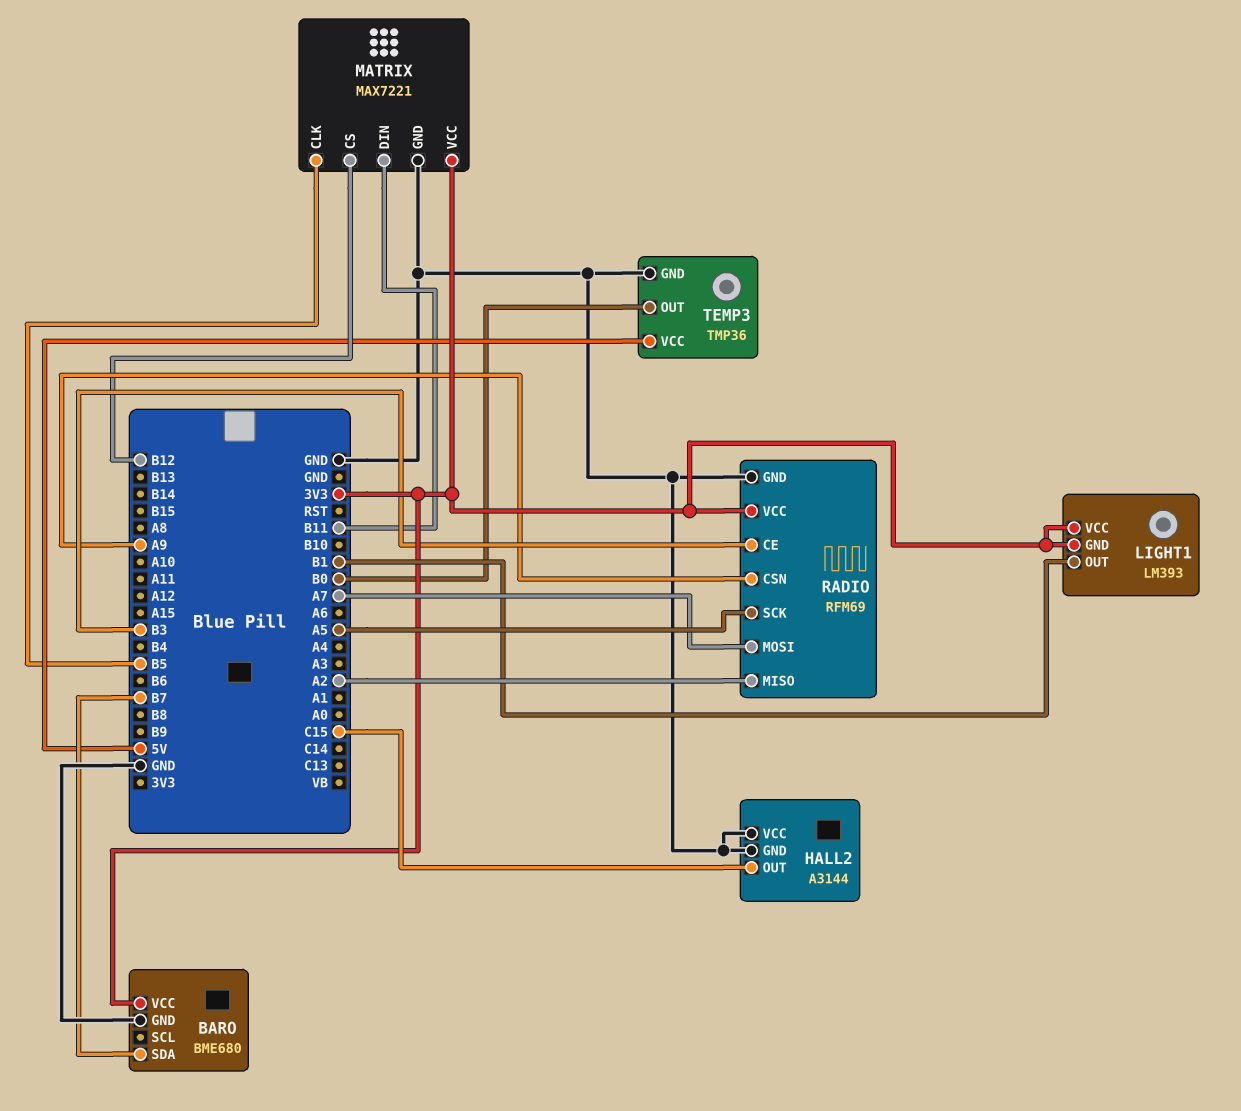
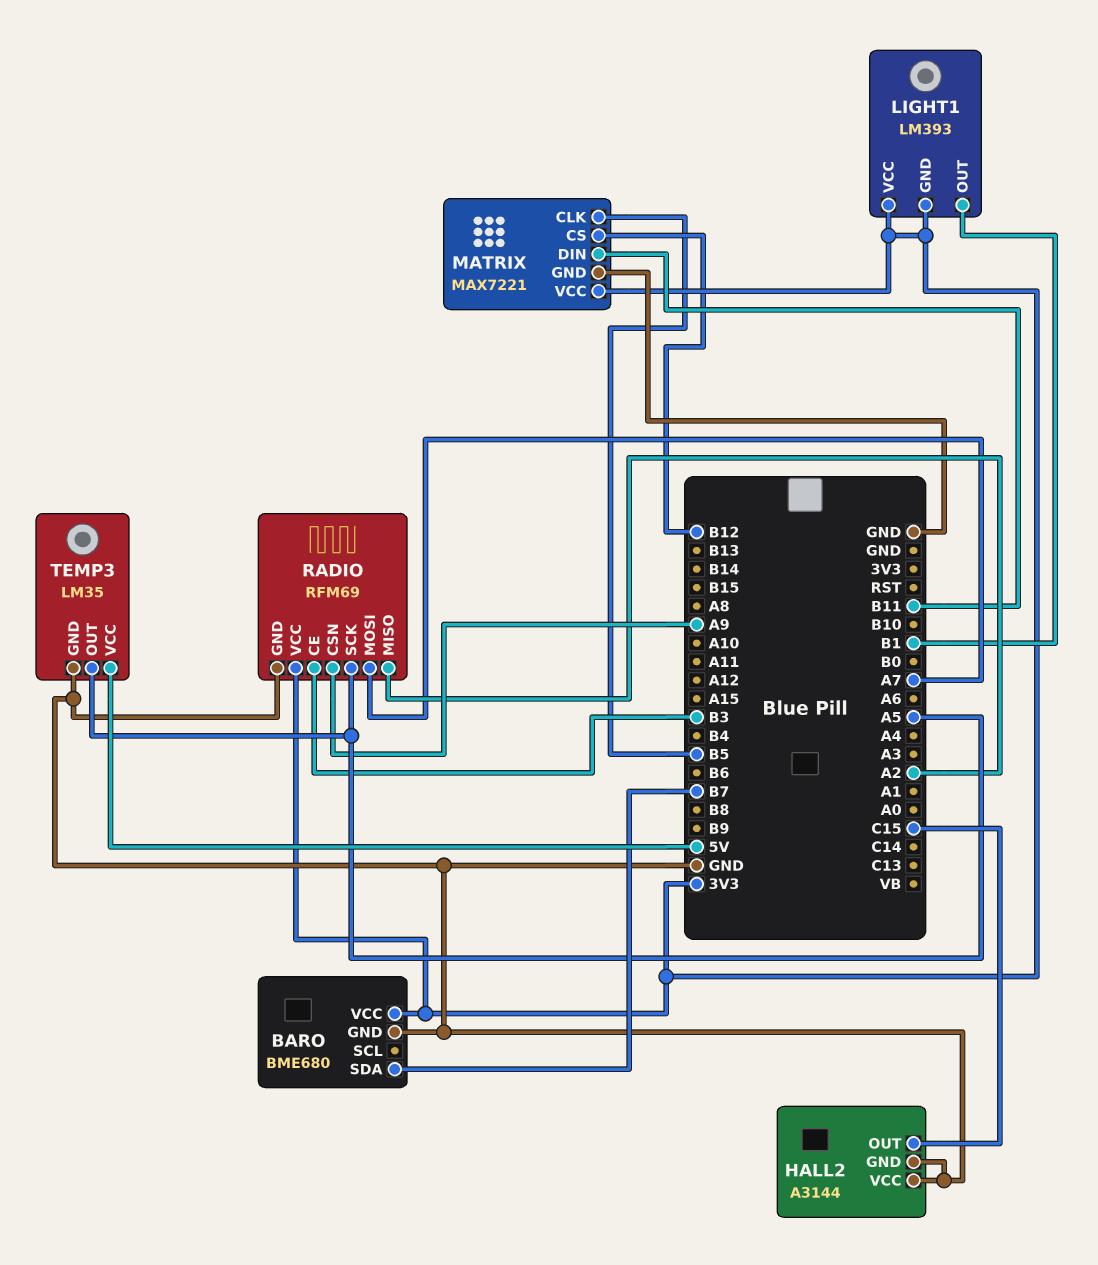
TEMP3: TMP36 -> LM35
TEMP3 pin OUT: B0 -> A5

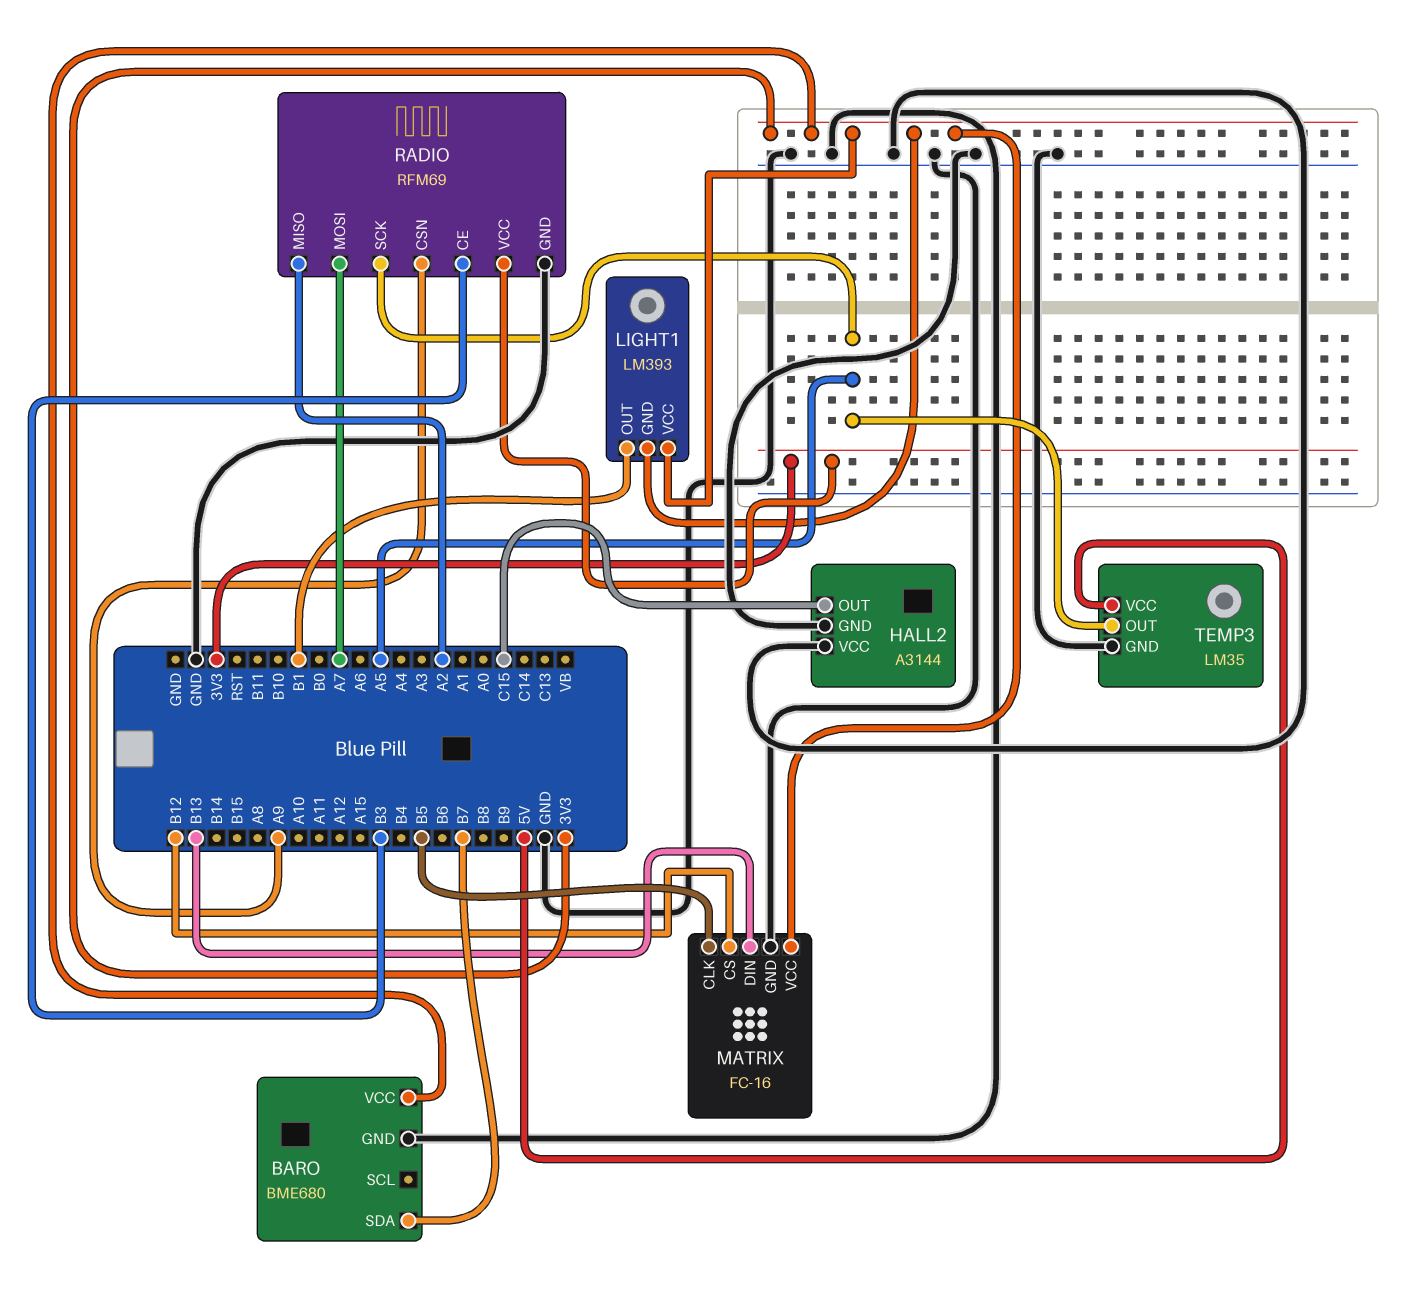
MATRIX: MAX7221 -> FC-16
MATRIX pin DIN: B11 -> B13

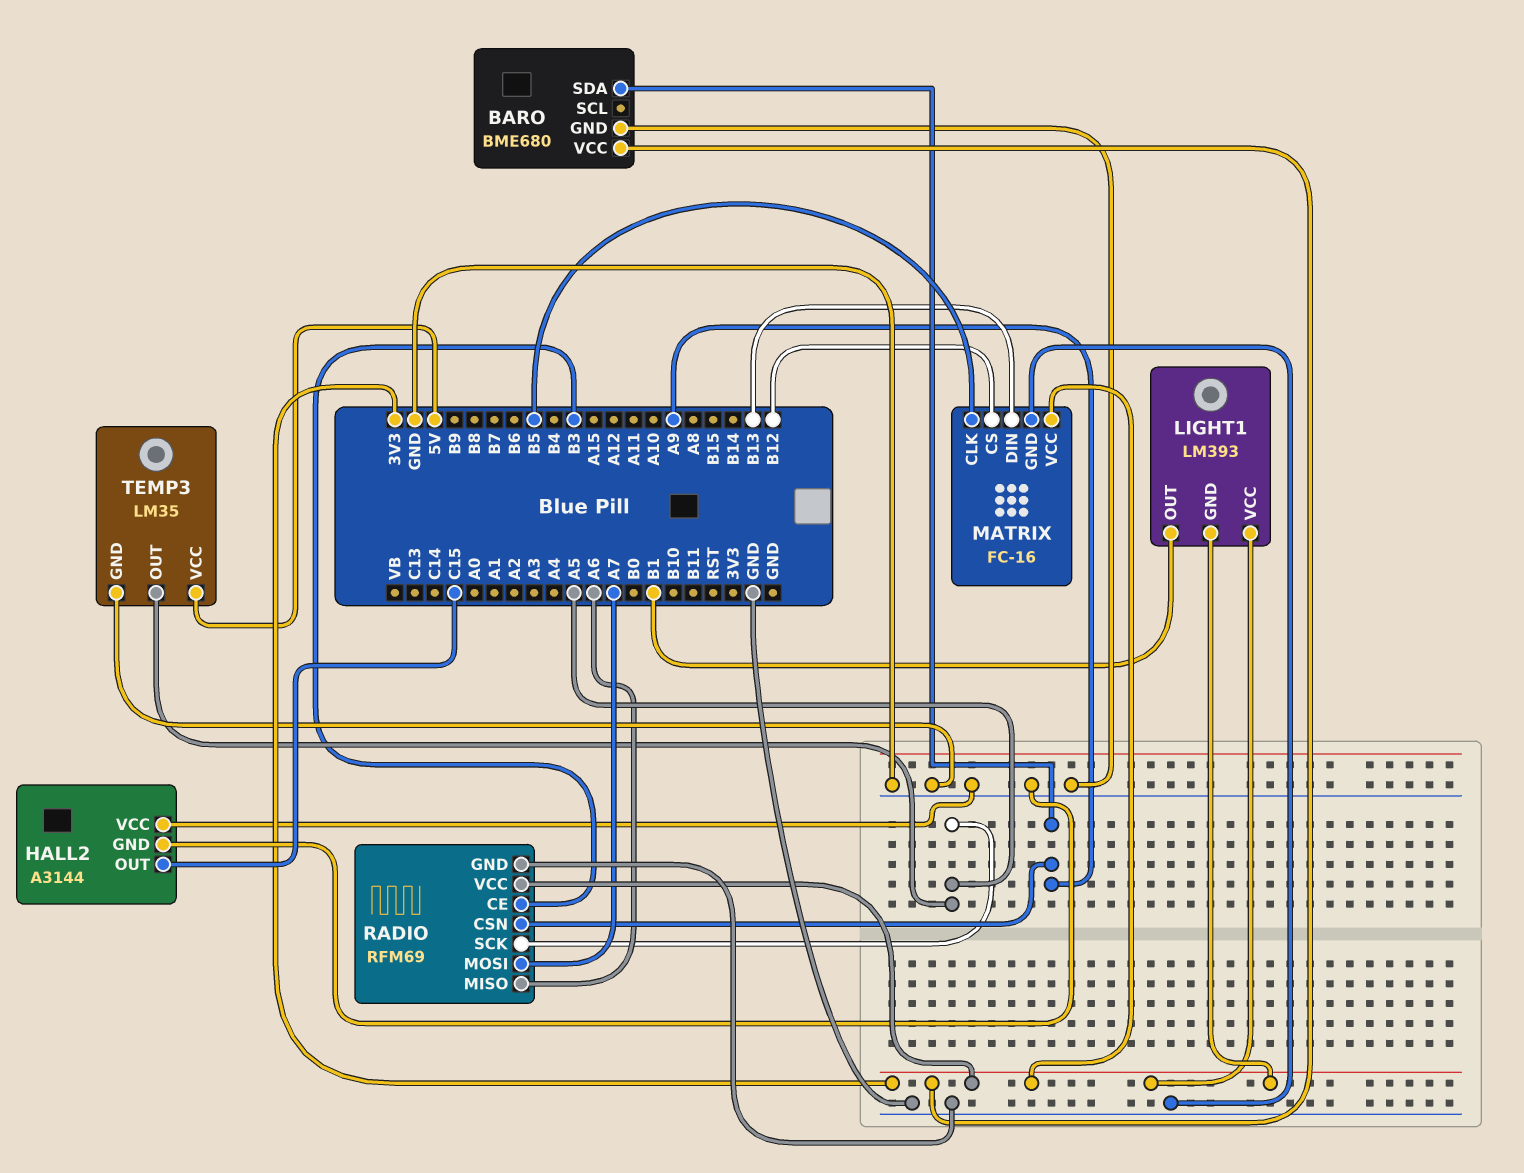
BARO pin SDA: B7 -> A9
RADIO pin MISO: A2 -> A6

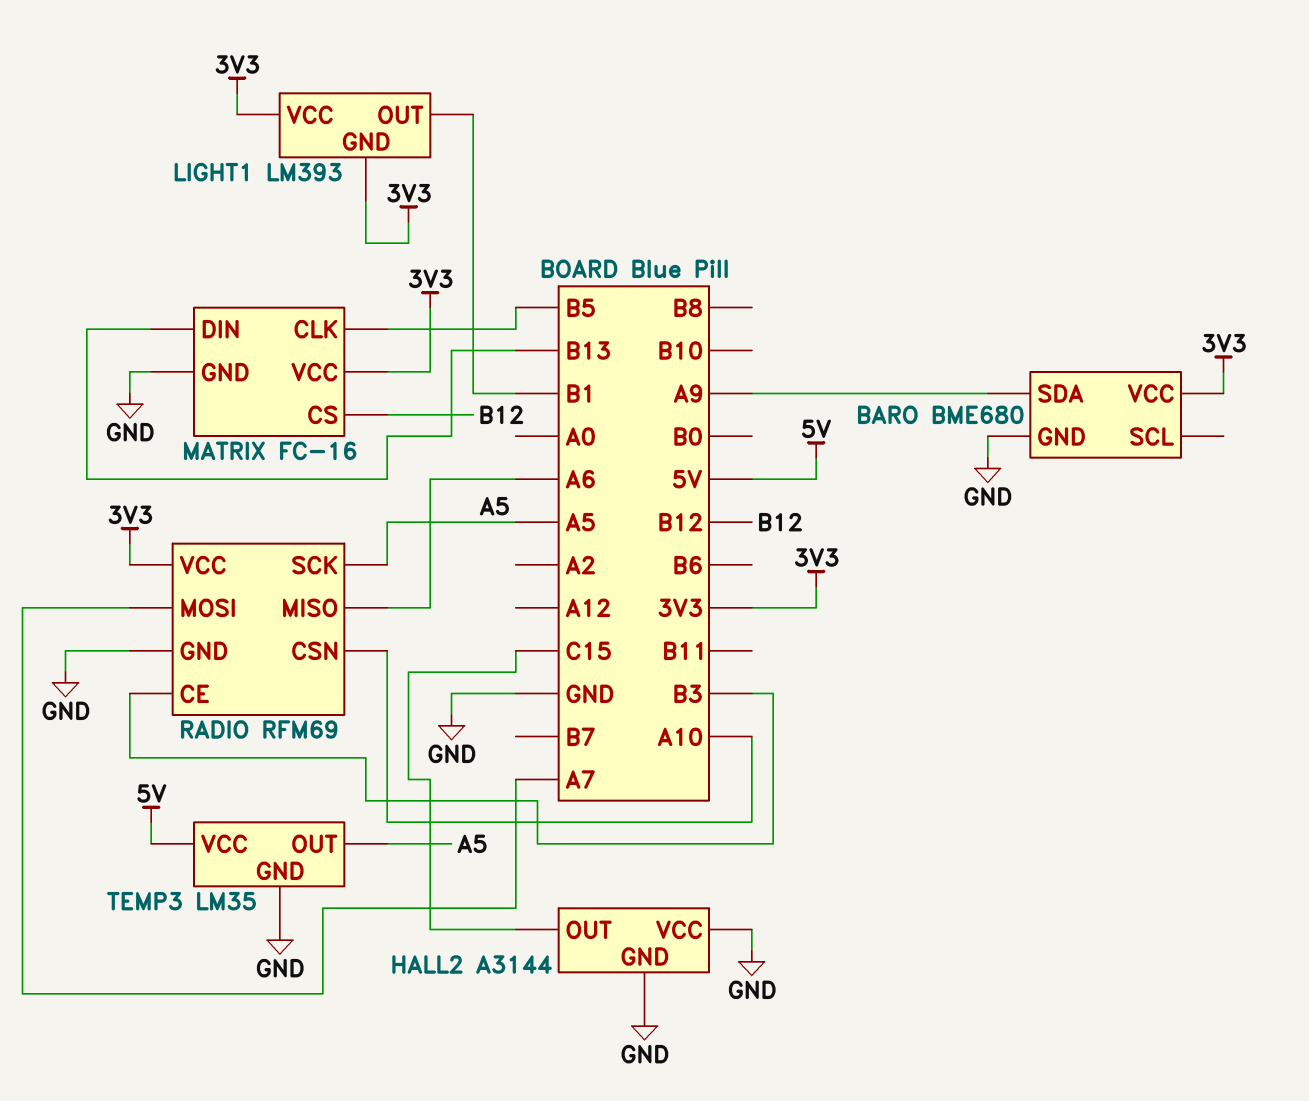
RADIO pin CSN: A9 -> A10

